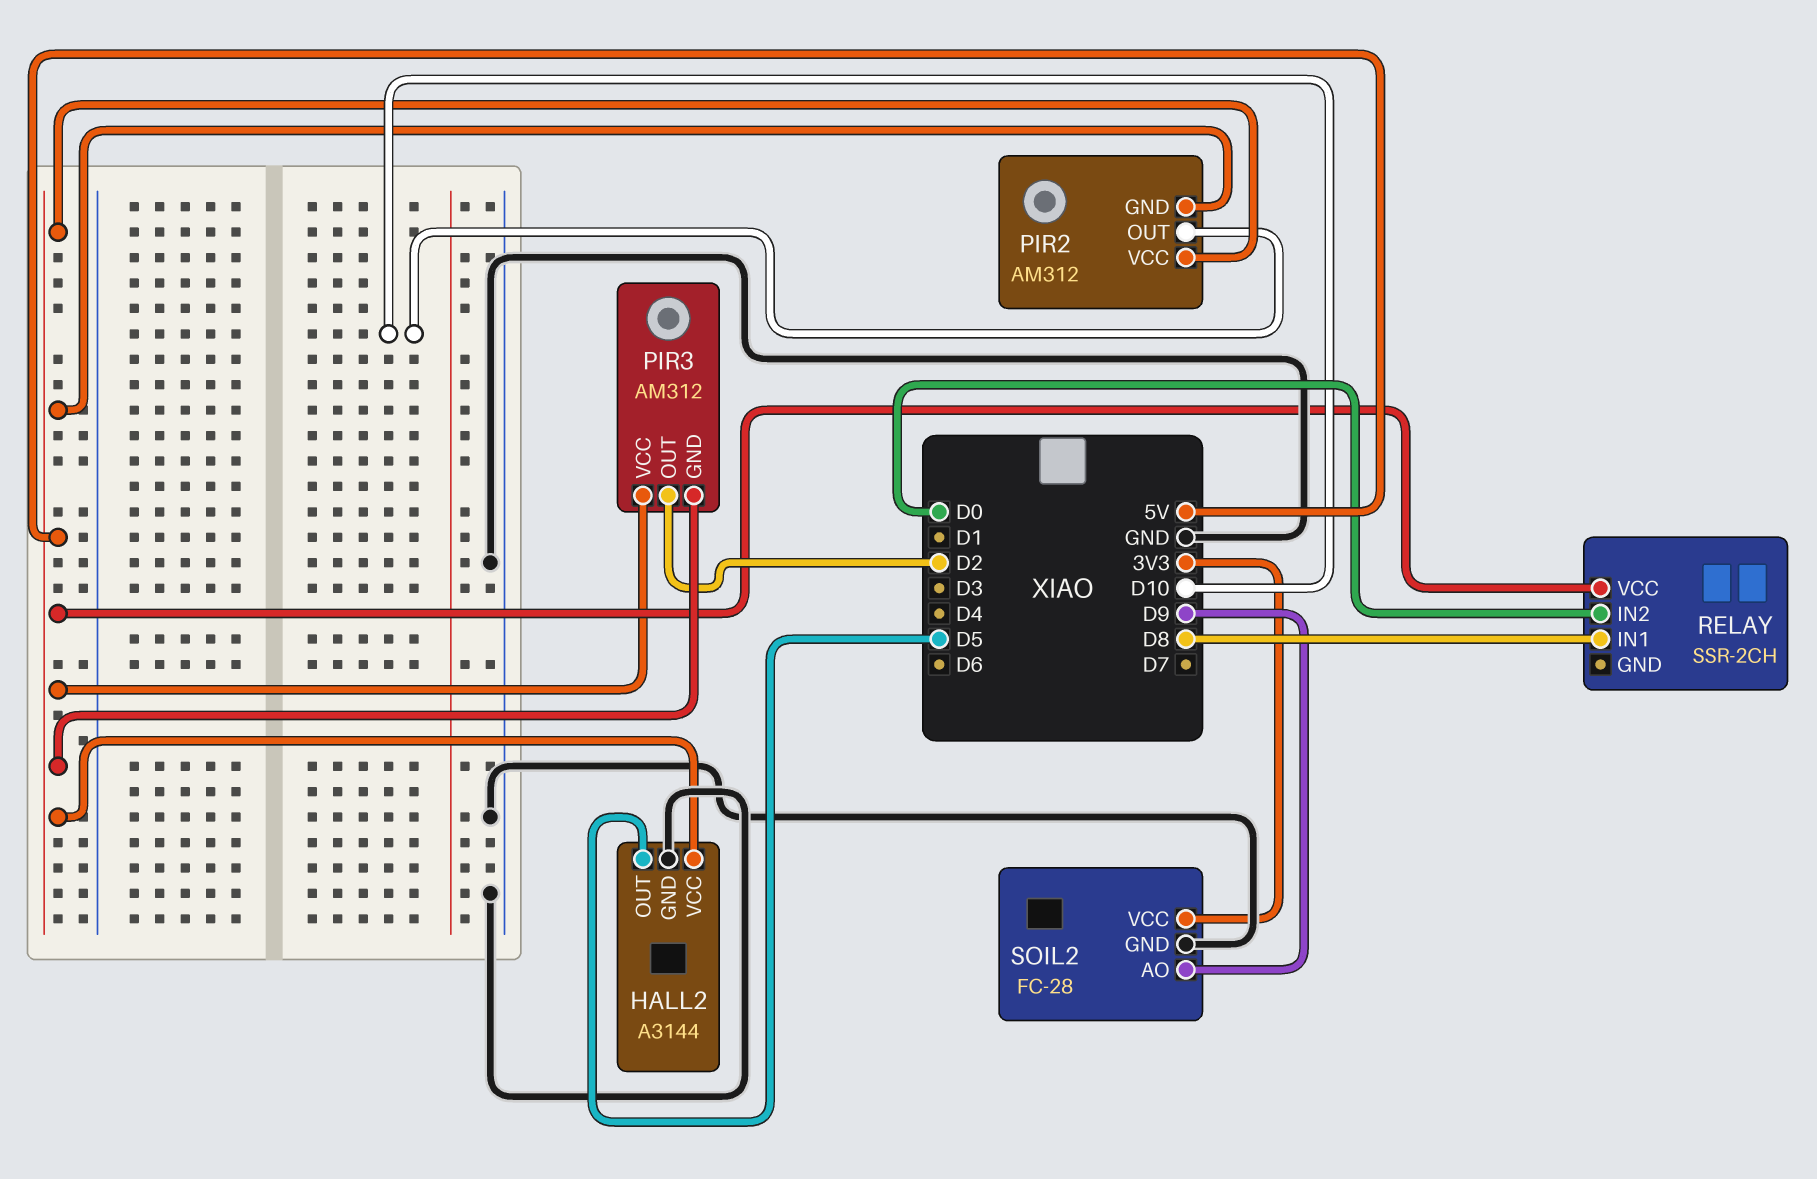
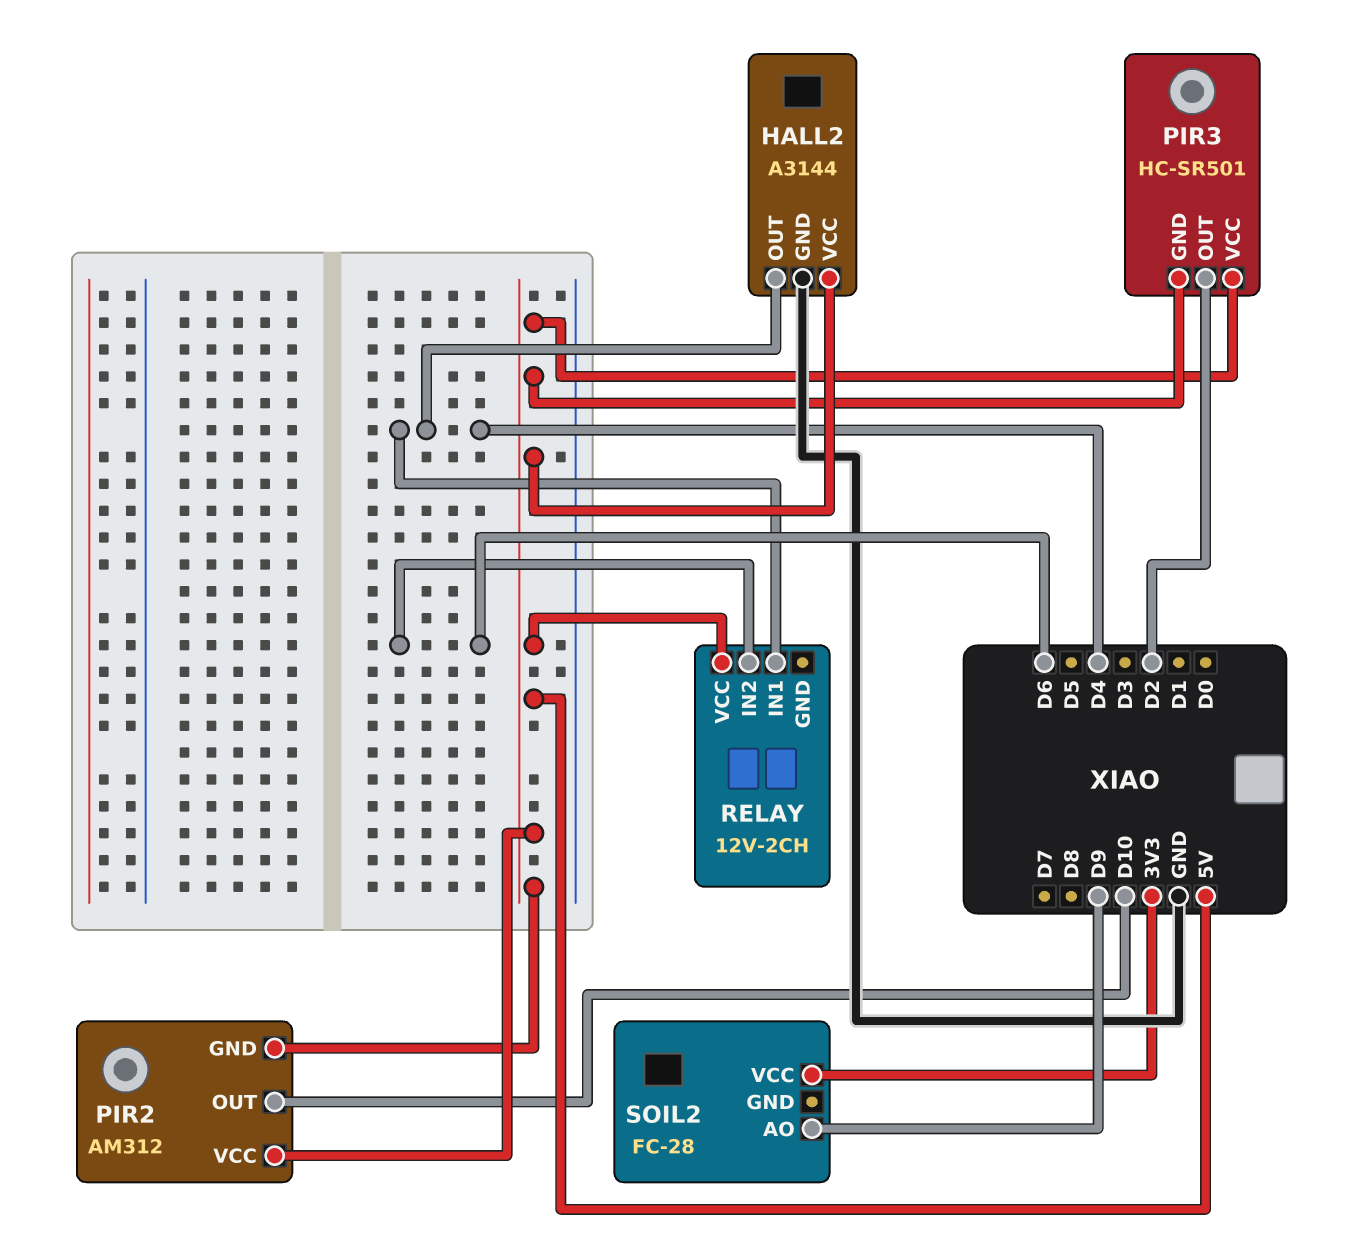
HALL2 pin OUT: D5 -> D4
PIR3: AM312 -> HC-SR501
RELAY: SSR-2CH -> 12V-2CH
RELAY pin IN1: D8 -> D4
RELAY pin IN2: D0 -> D6
SOIL2 pin GND: GND -> none

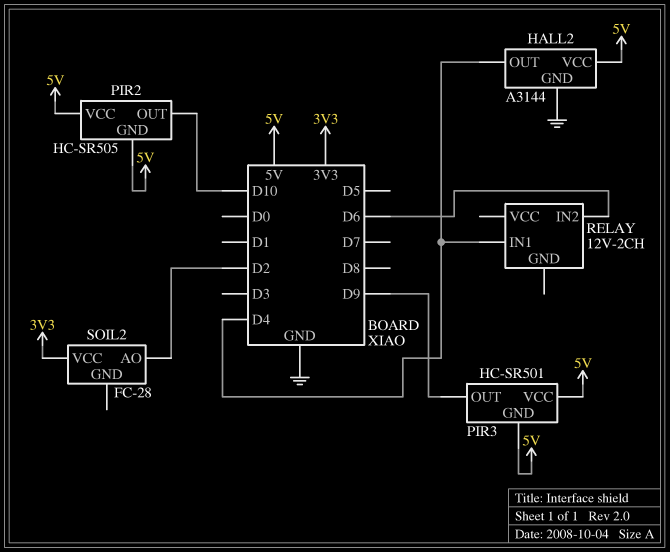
PIR2: AM312 -> HC-SR505
PIR3 pin OUT: D2 -> D9
RELAY pin VCC: 5V -> none
SOIL2 pin AO: D9 -> D2

